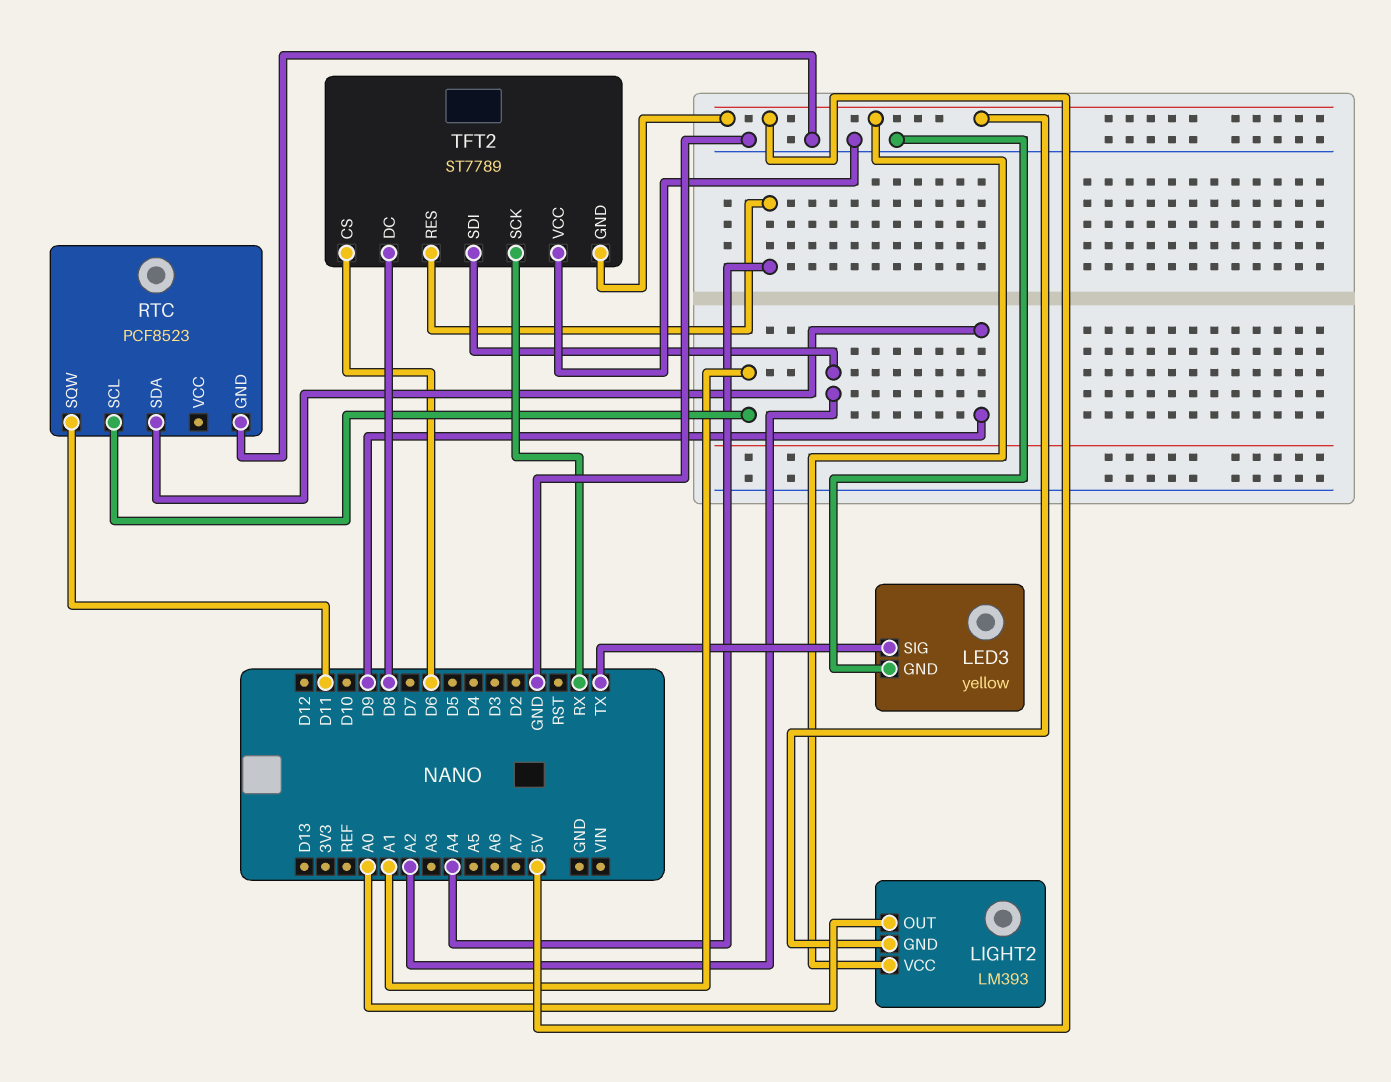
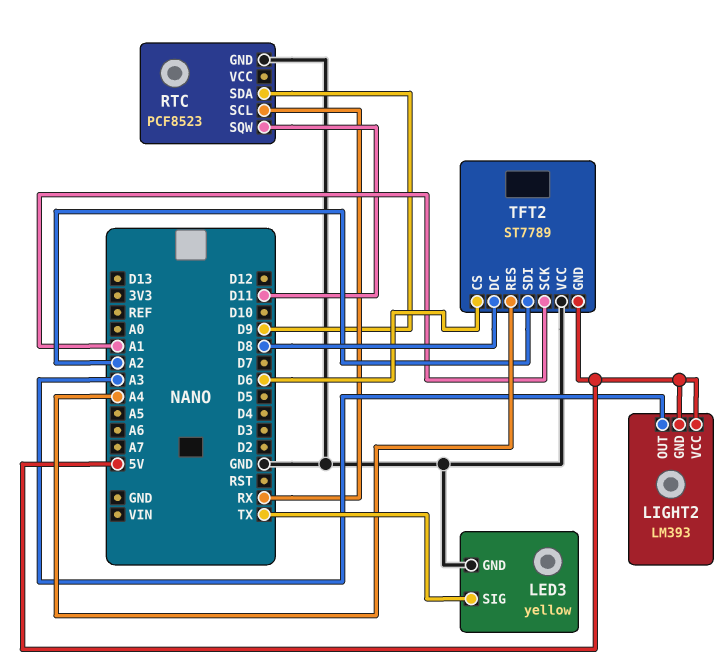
LIGHT2 pin OUT: A0 -> A3
RTC pin SCL: A1 -> RX
TFT2 pin SCK: RX -> A1

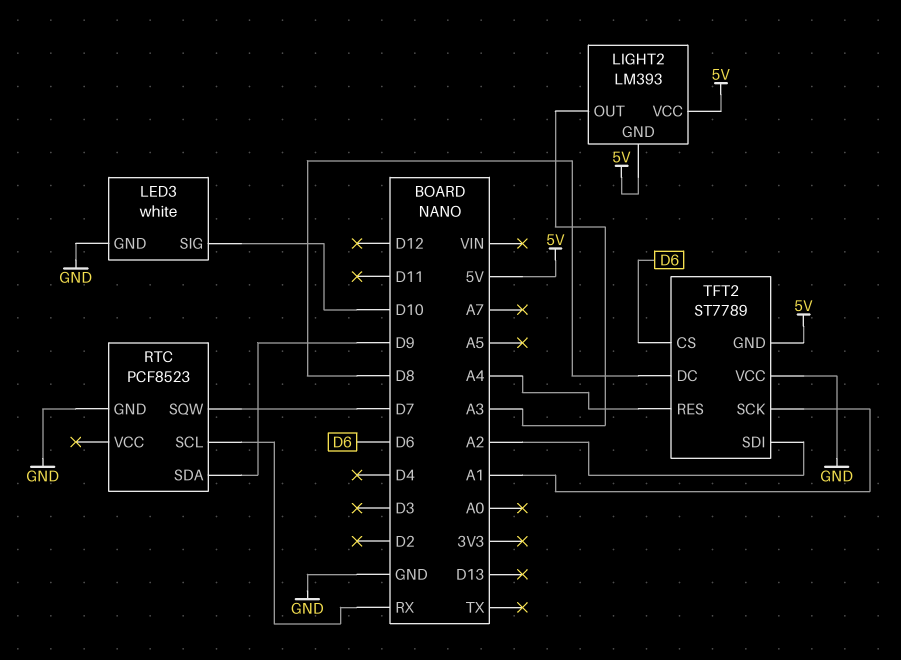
LED3: yellow -> white
LED3 pin SIG: TX -> D10
RTC pin SQW: D11 -> D7

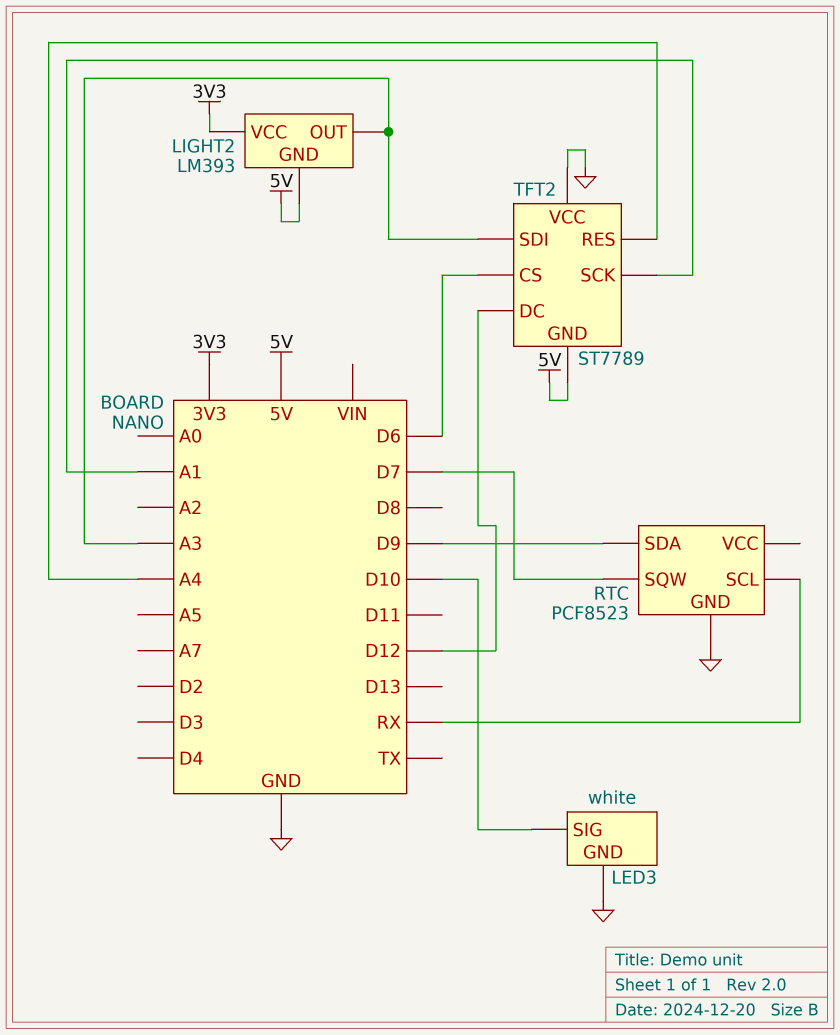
LIGHT2 pin VCC: 5V -> 3V3
TFT2 pin DC: D8 -> D12
TFT2 pin SDI: A2 -> A3

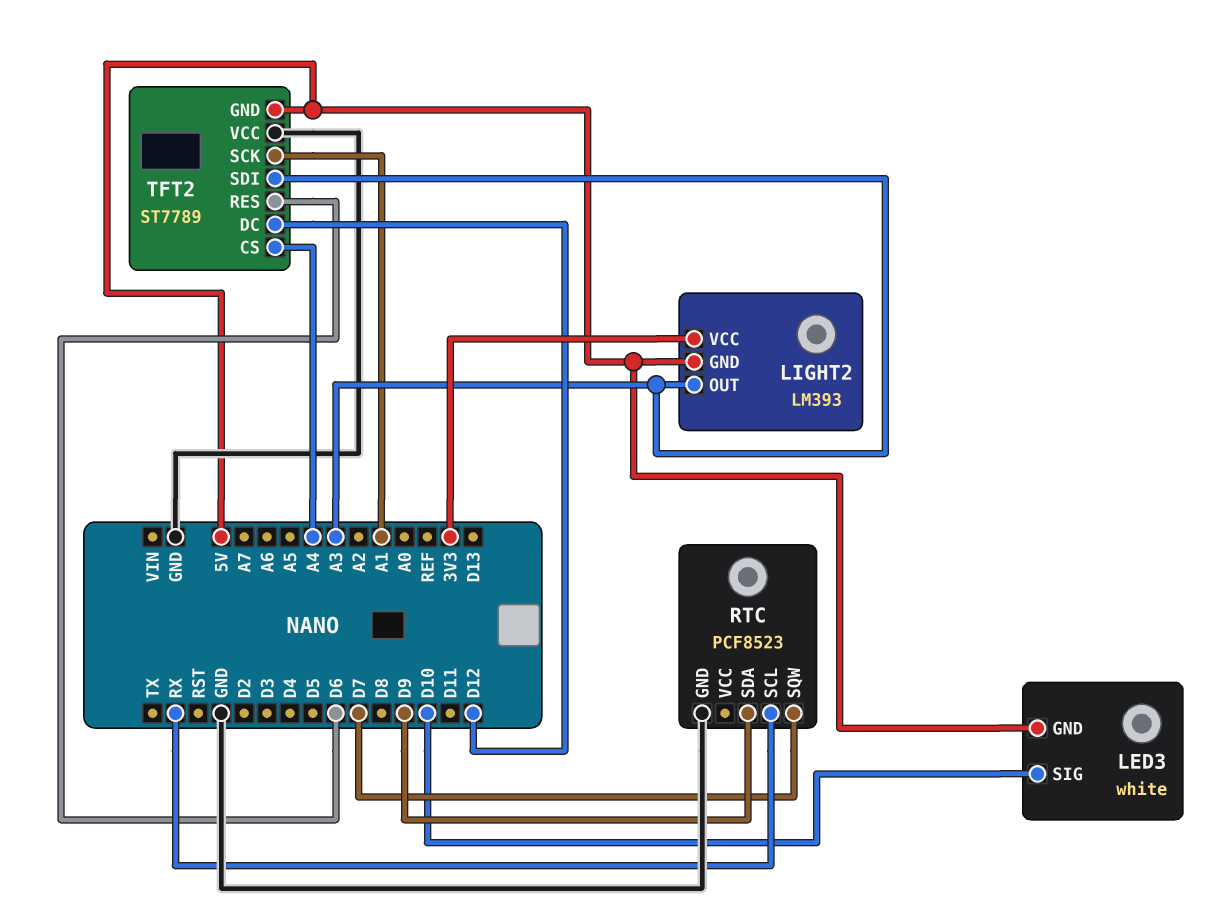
LED3 pin GND: GND -> 5V
TFT2 pin CS: D6 -> A4
TFT2 pin RES: A4 -> D6

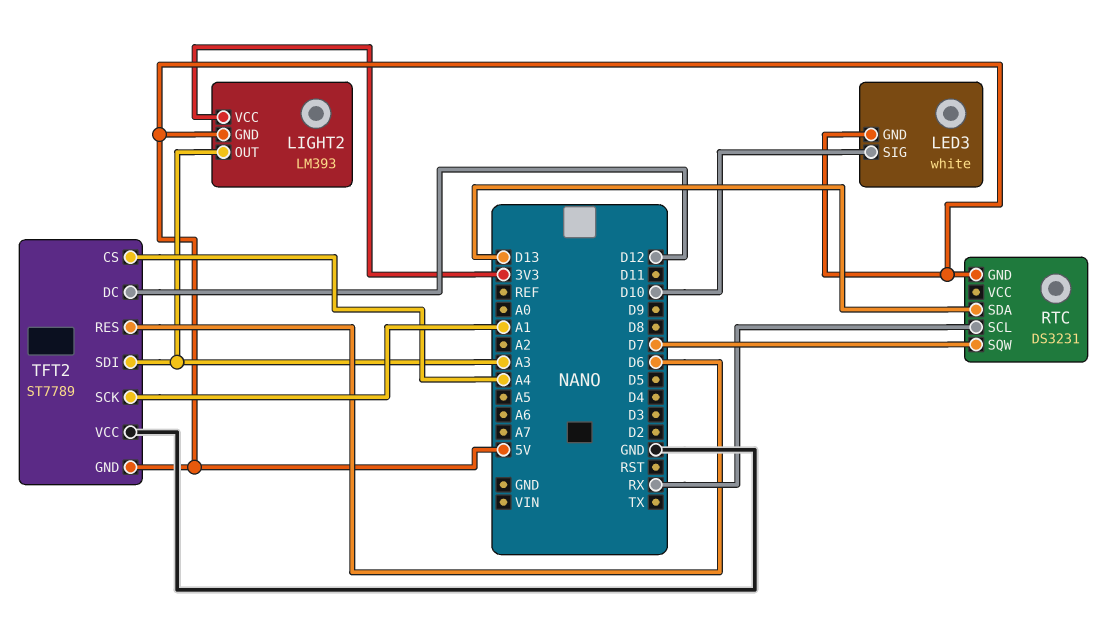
RTC: PCF8523 -> DS3231
RTC pin GND: GND -> 5V
RTC pin SDA: D9 -> D13

